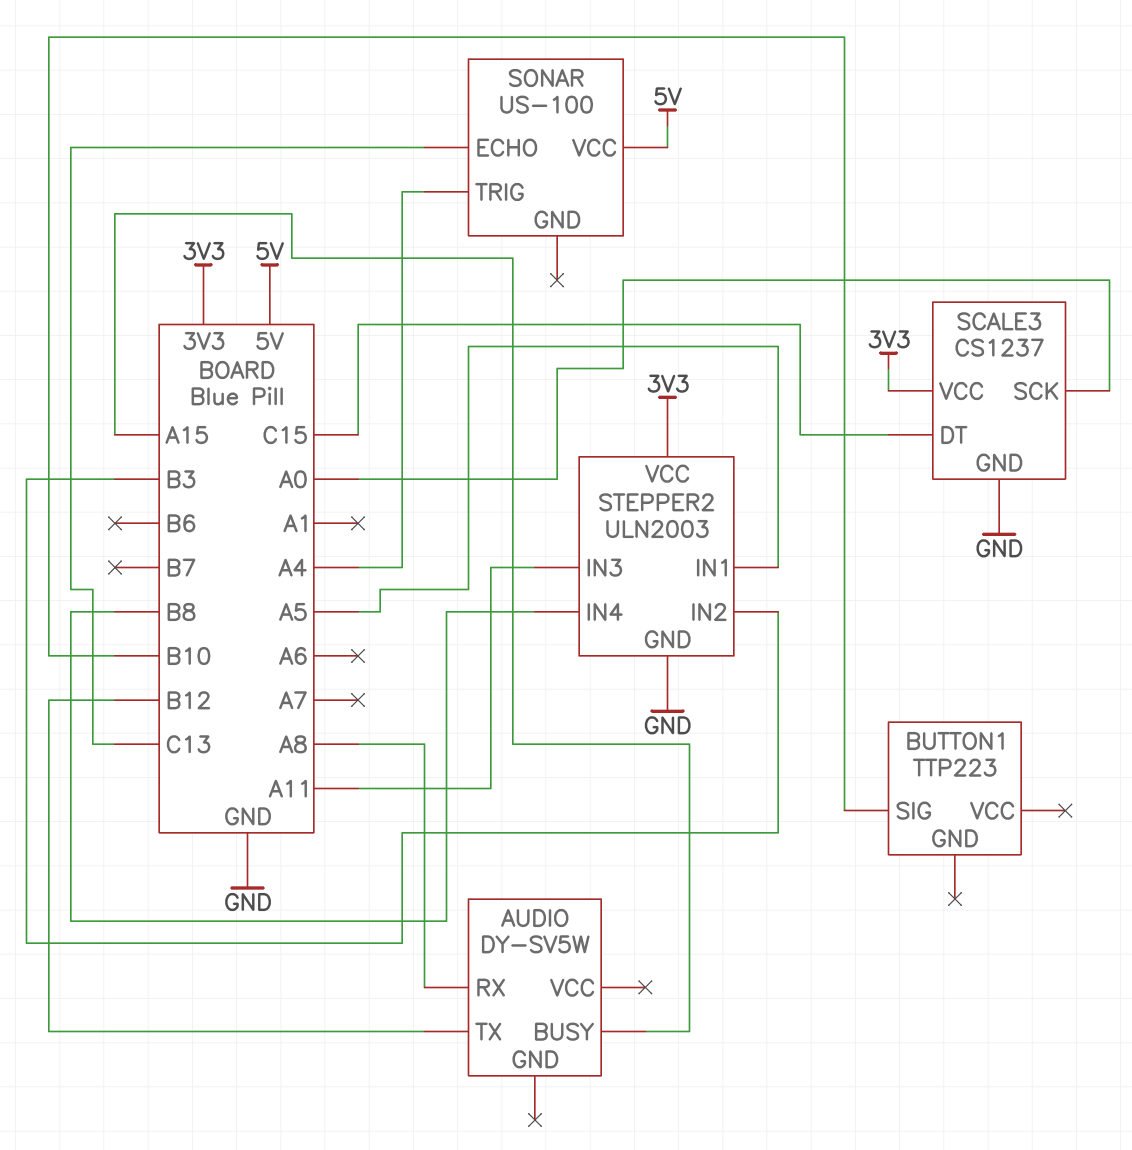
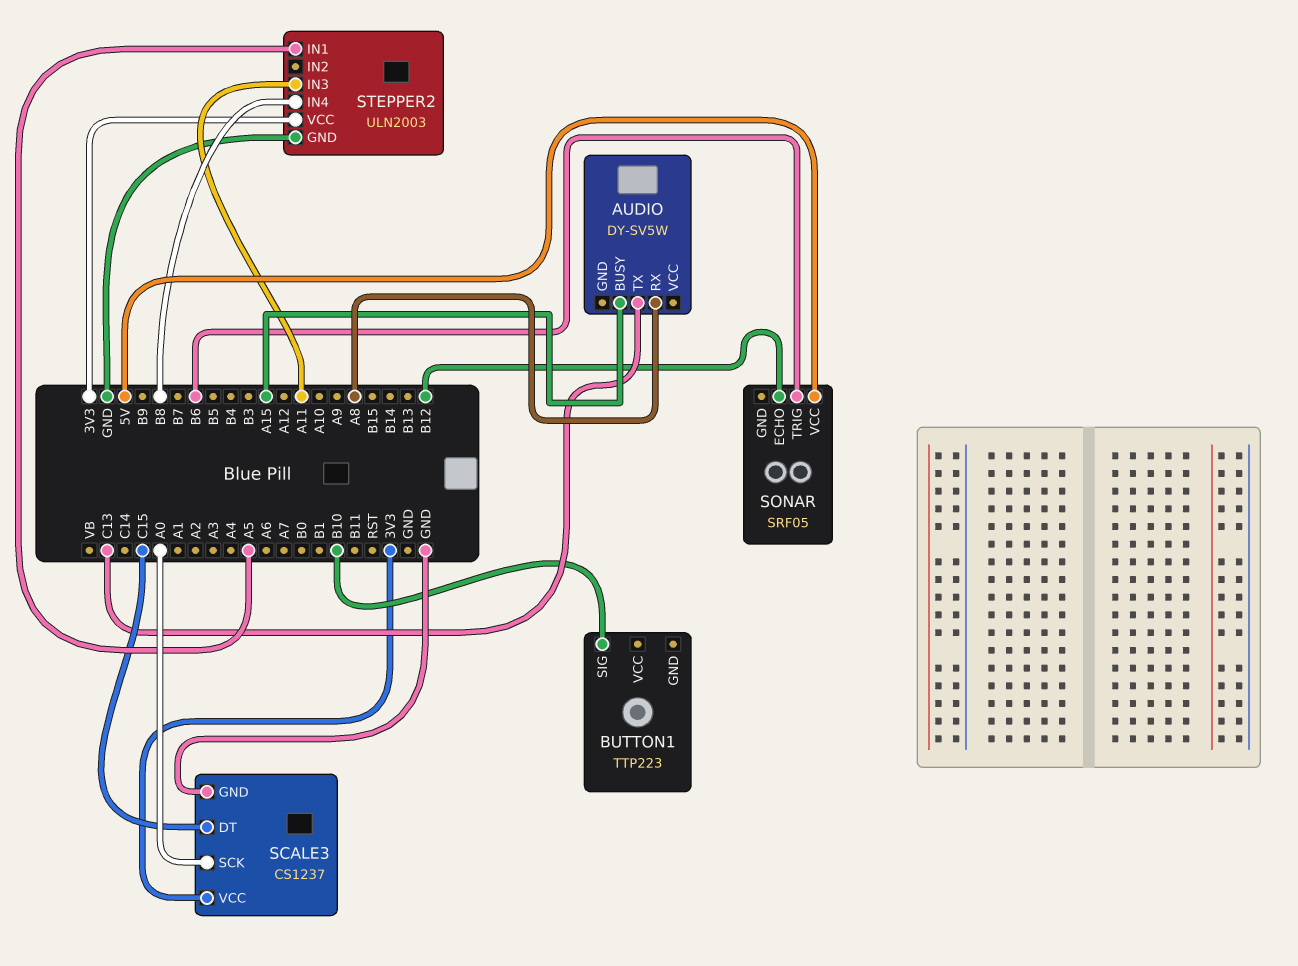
AUDIO pin TX: B12 -> C13
SONAR: US-100 -> SRF05
SONAR pin ECHO: C13 -> B12
SONAR pin TRIG: A4 -> B6
STEPPER2 pin IN2: B3 -> none

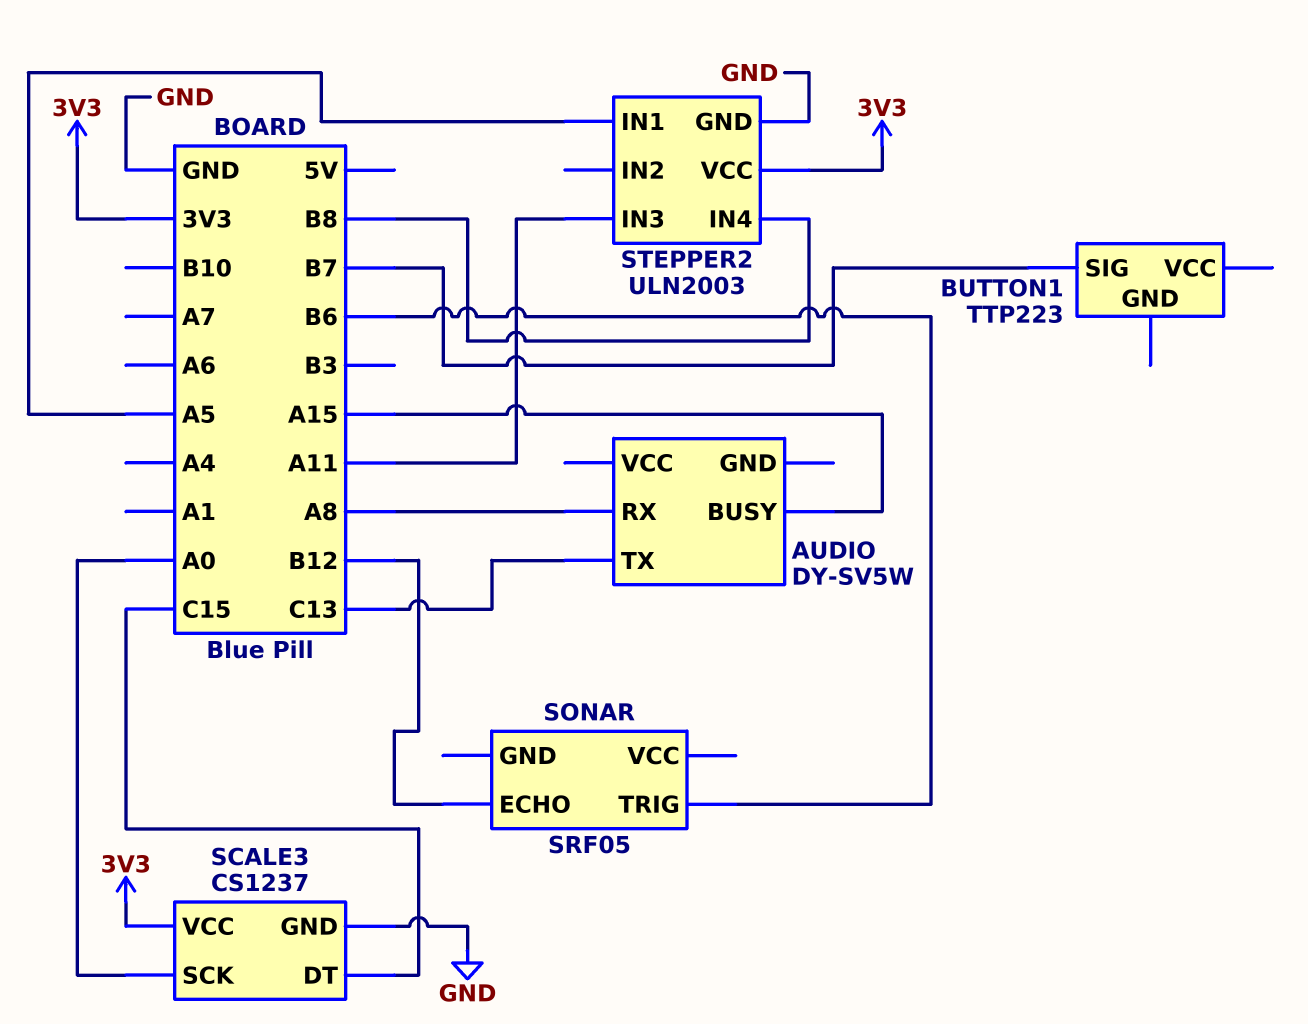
BUTTON1 pin SIG: B10 -> B7
SONAR pin VCC: 5V -> none

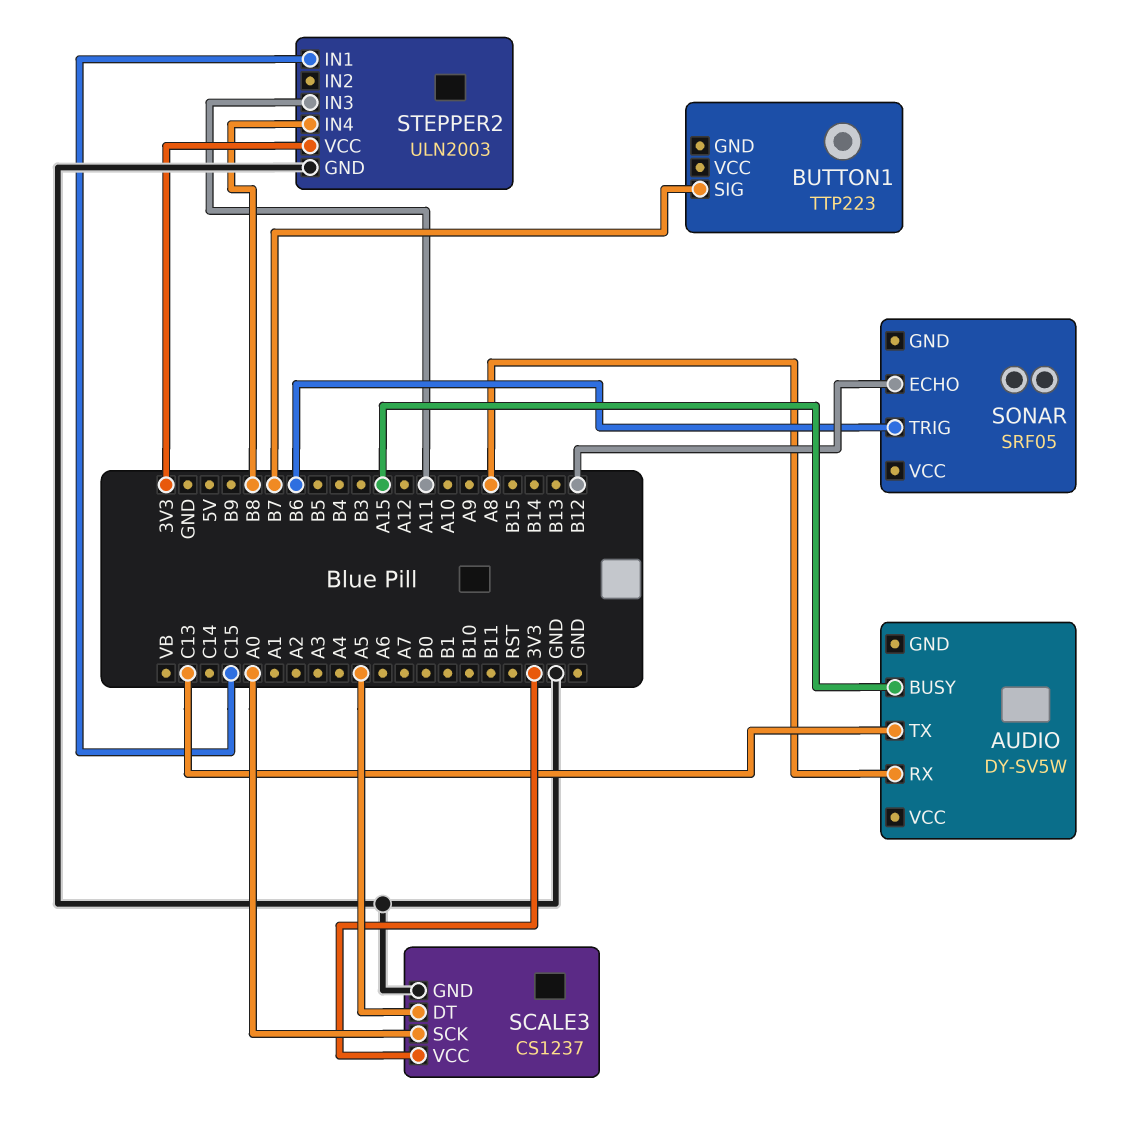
SCALE3 pin DT: C15 -> A5
STEPPER2 pin IN1: A5 -> C15

